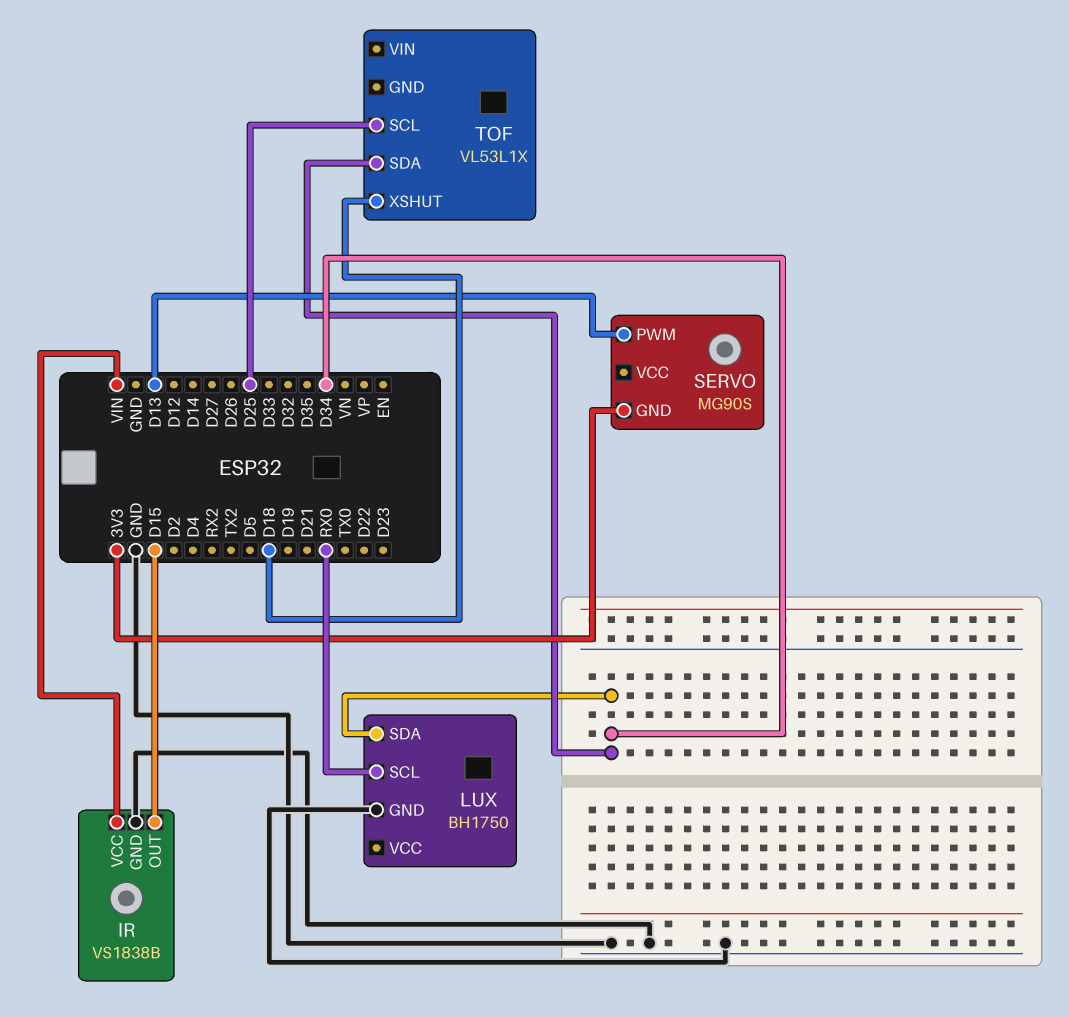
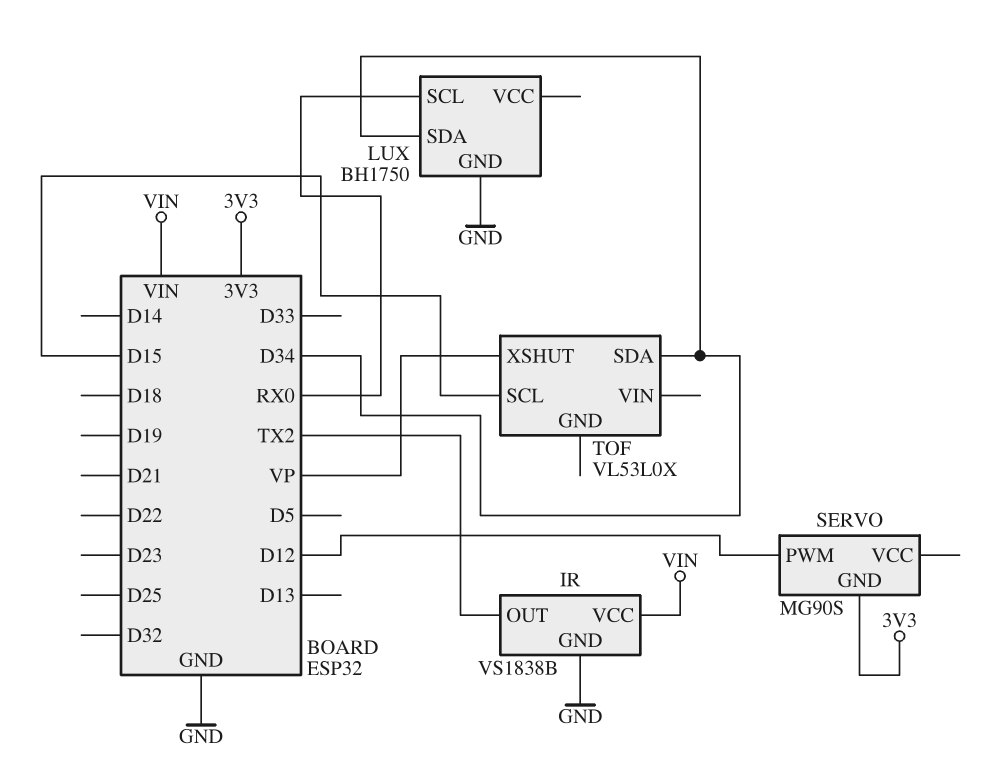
IR pin OUT: D15 -> TX2
SERVO pin PWM: D13 -> D12
TOF: VL53L1X -> VL53L0X
TOF pin SCL: D25 -> D15
TOF pin XSHUT: D18 -> VP

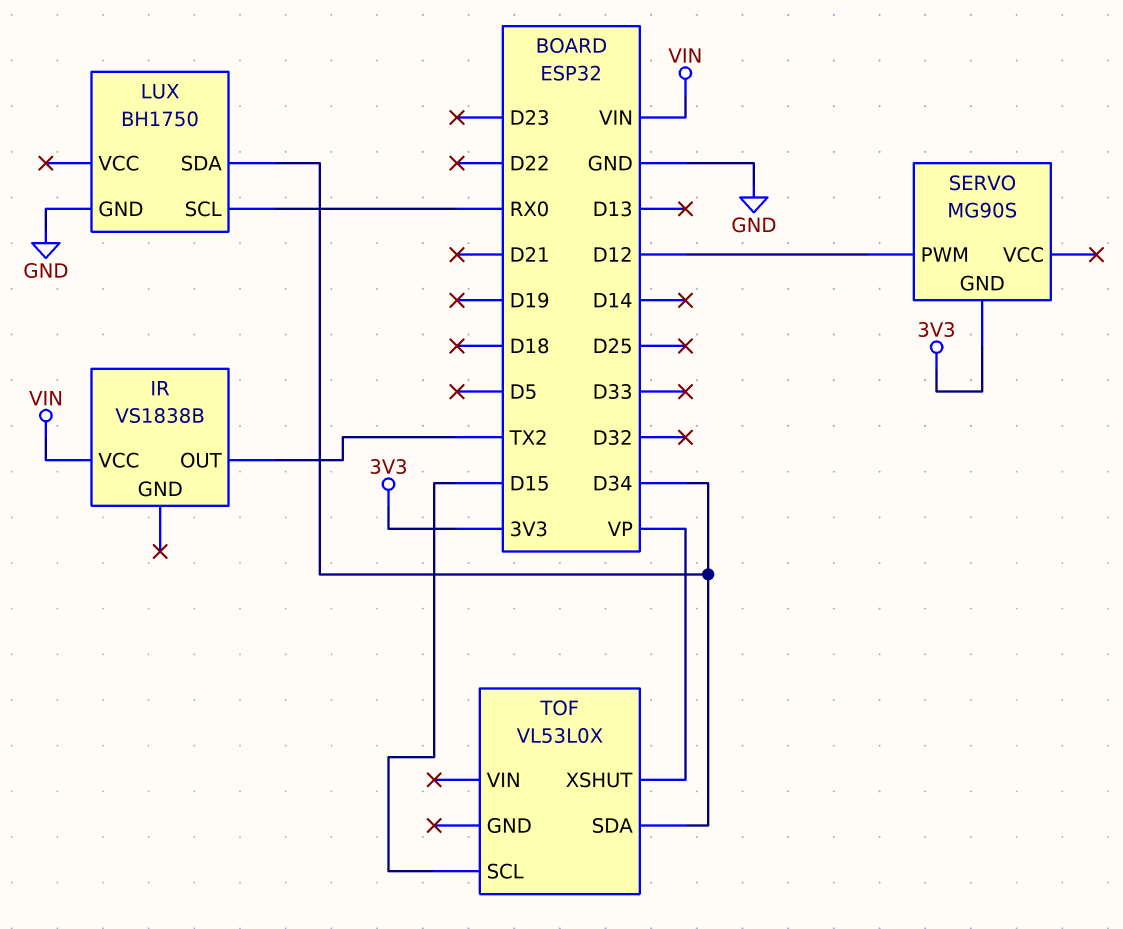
IR pin GND: GND -> none

